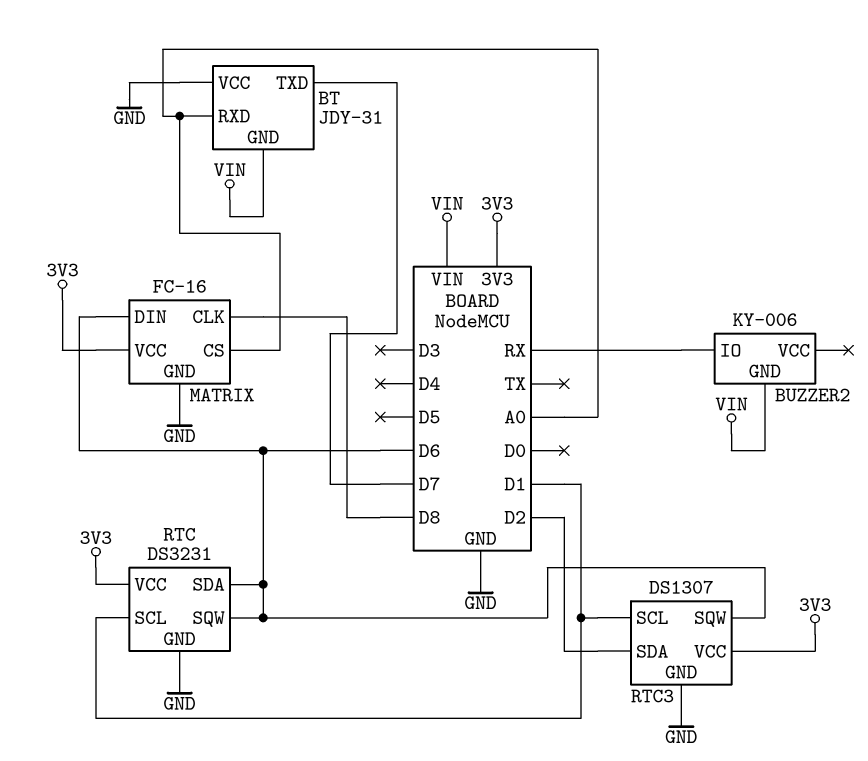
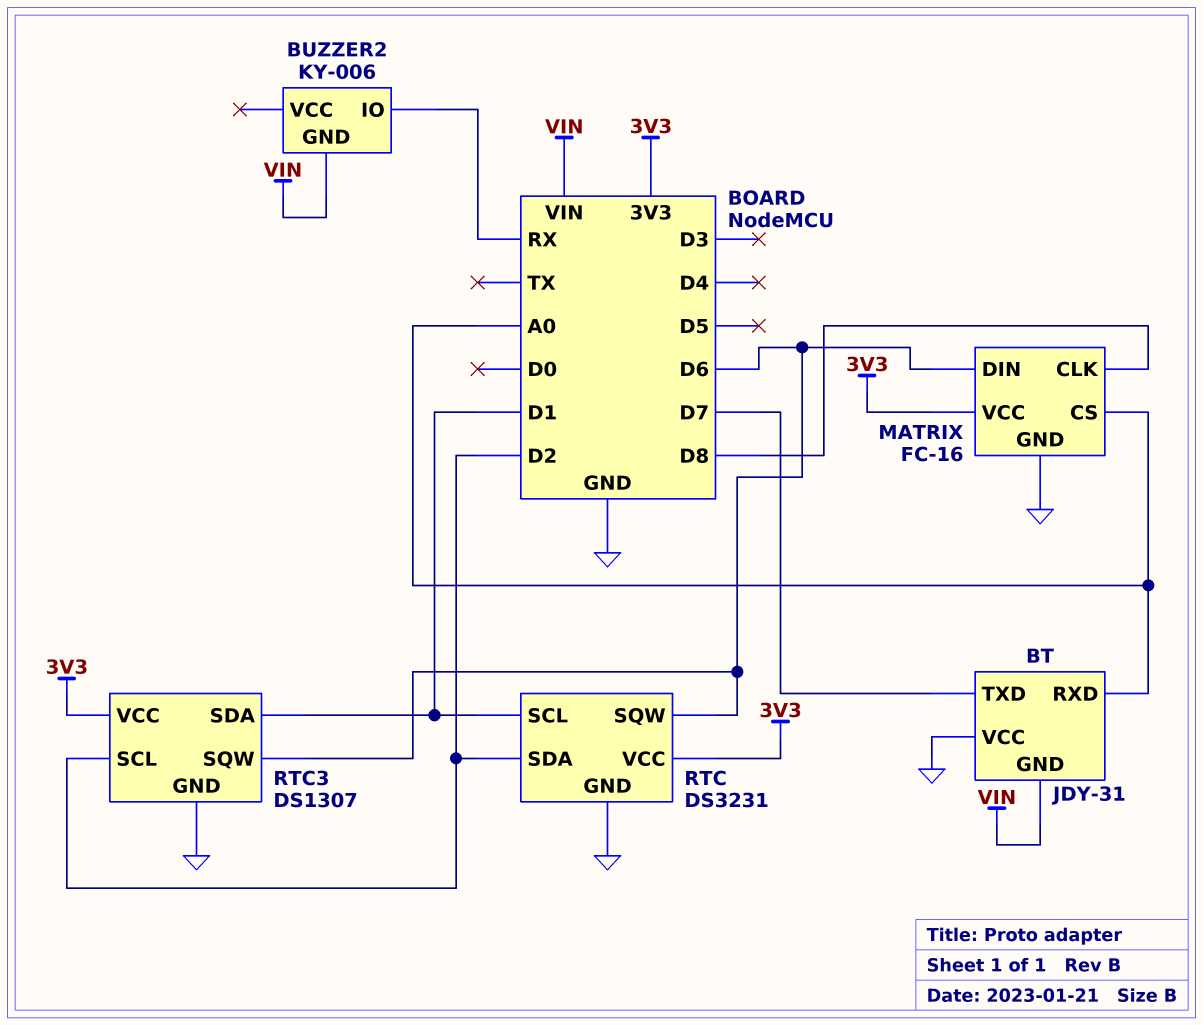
RTC pin SDA: D6 -> D2
RTC3 pin SCL: D1 -> D2
RTC3 pin SDA: D2 -> D1

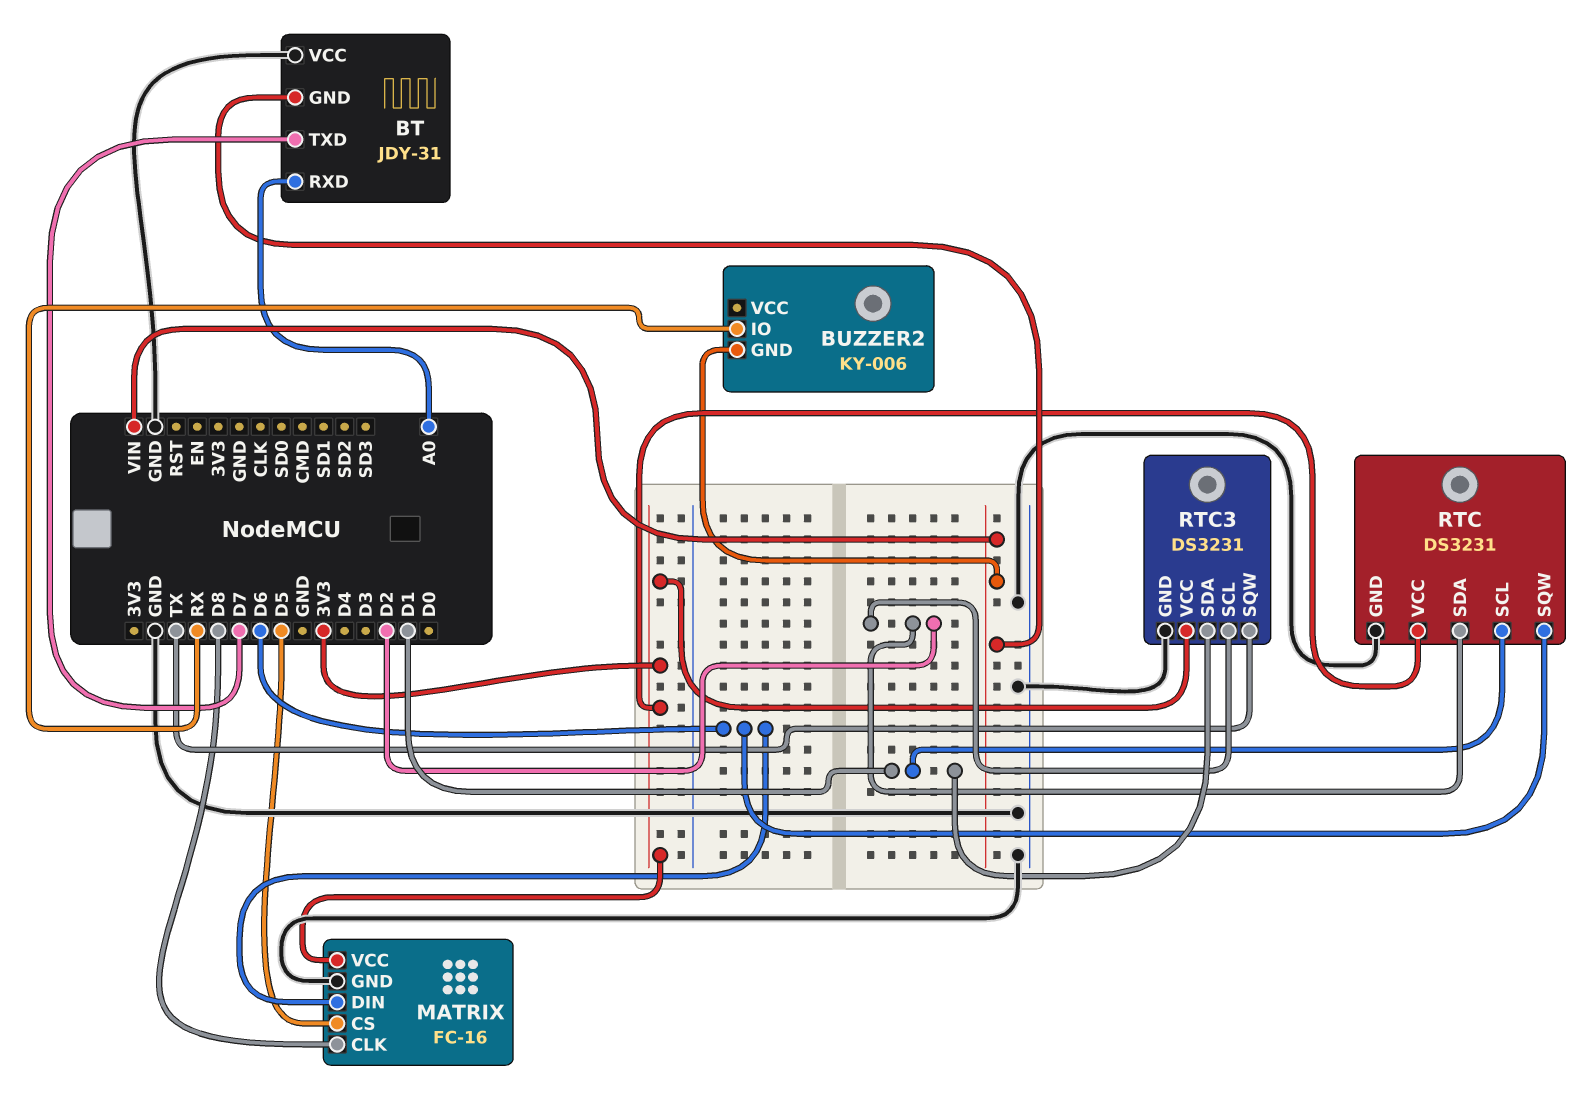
MATRIX pin CS: A0 -> D5
RTC3: DS1307 -> DS3231
RTC3 pin SQW: D6 -> TX

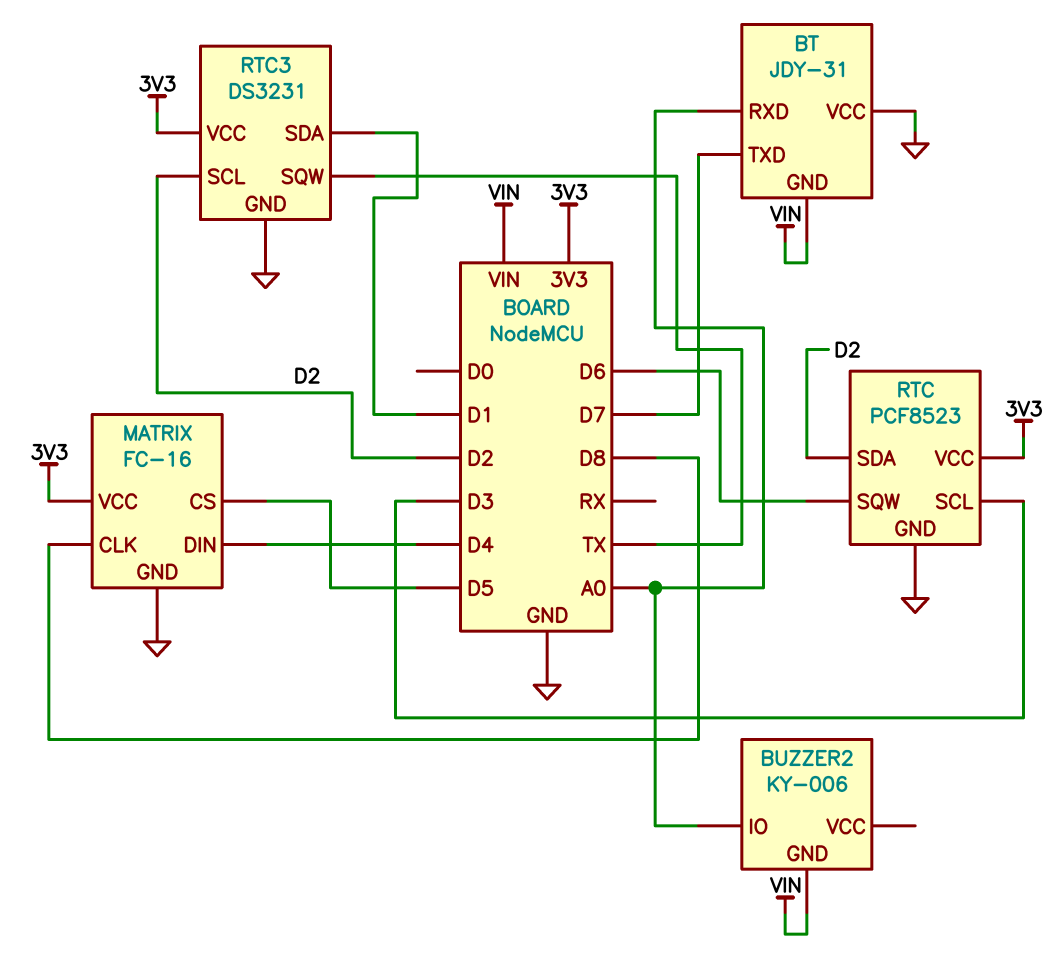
BUZZER2 pin IO: RX -> A0
MATRIX pin DIN: D6 -> D4
RTC: DS3231 -> PCF8523
RTC pin SCL: D1 -> D3

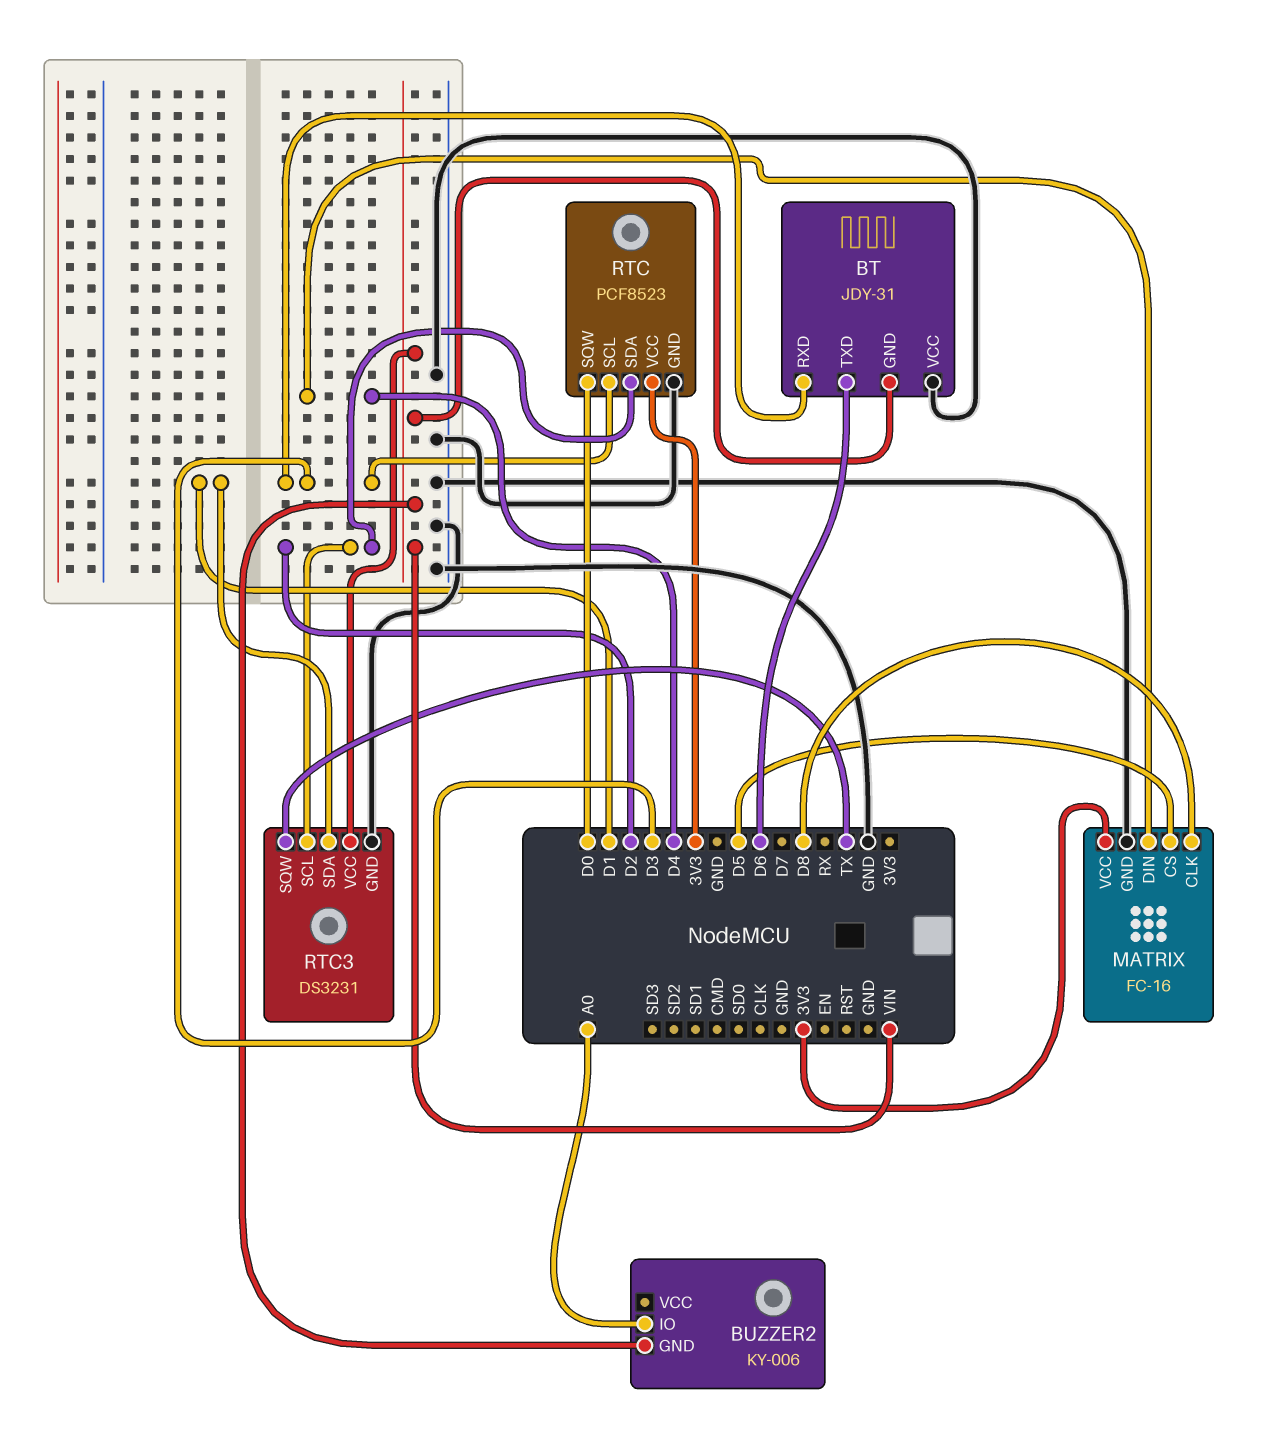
BT pin RXD: A0 -> D3
BT pin TXD: D7 -> D6
RTC pin SQW: D6 -> D0
RTC3 pin VCC: 3V3 -> VIN

